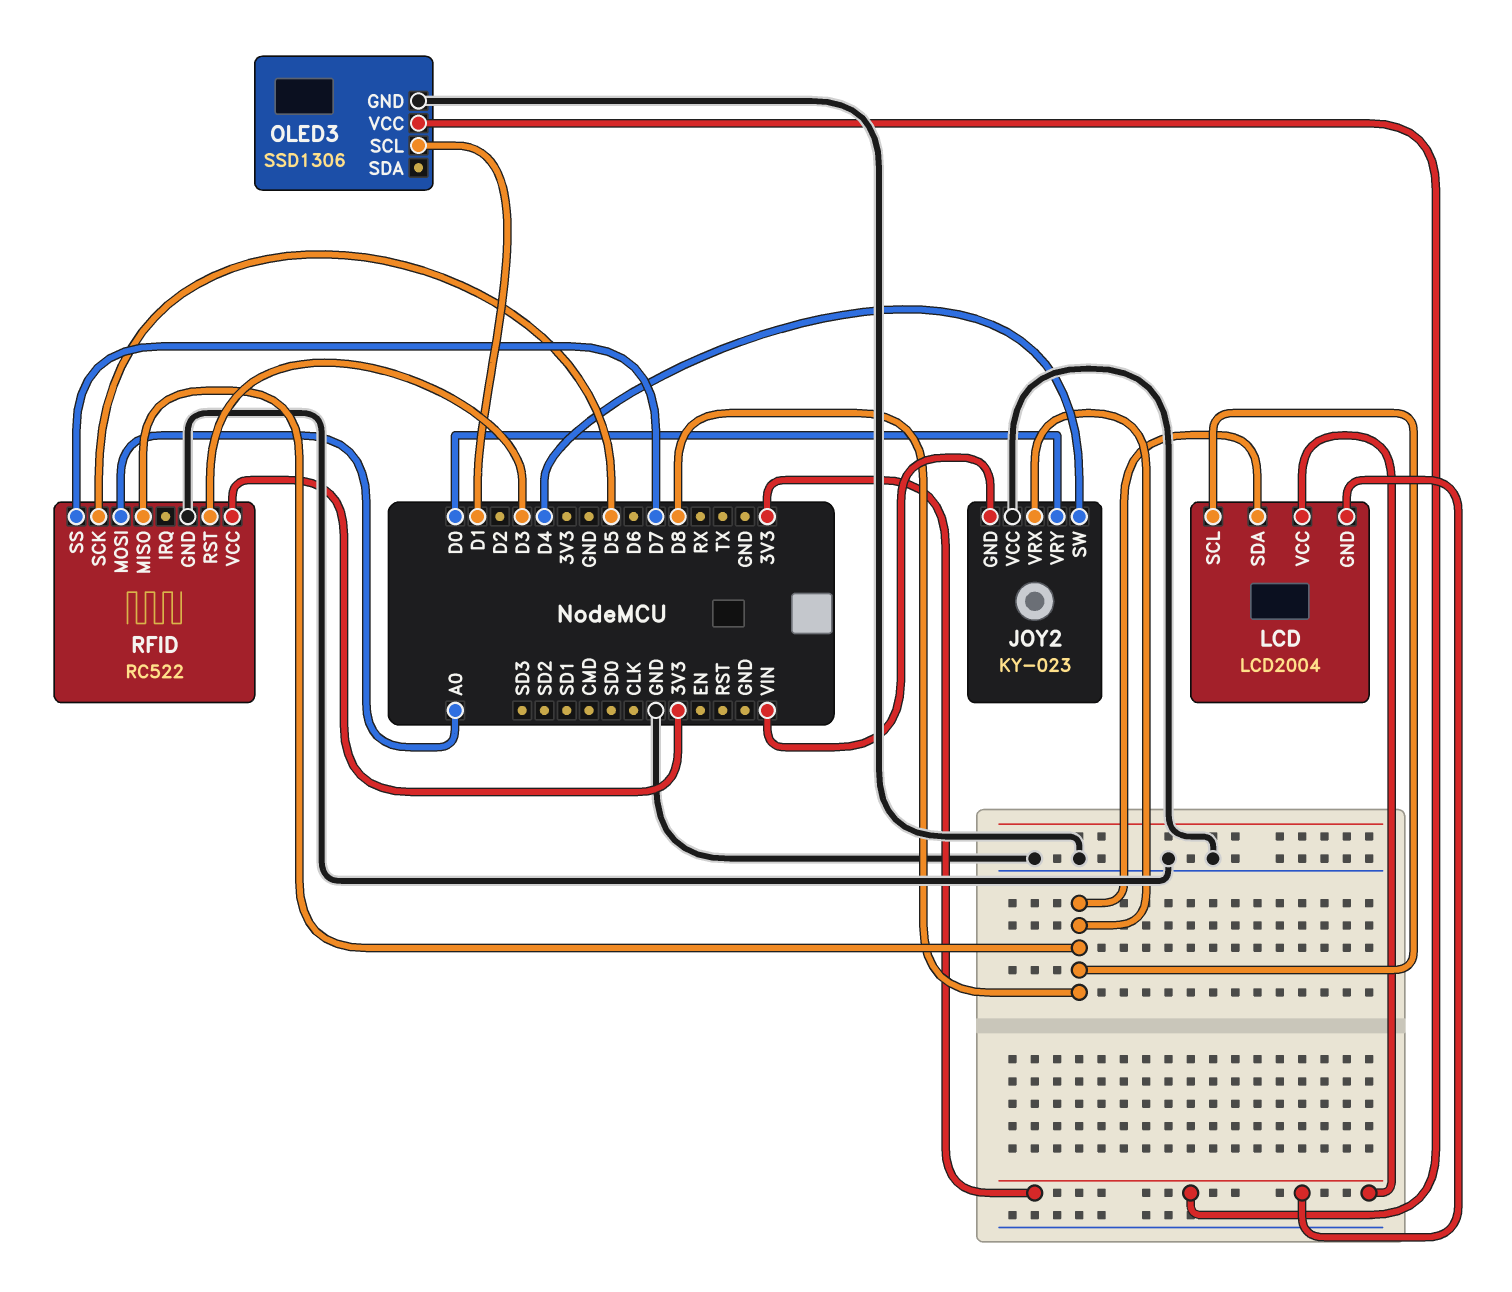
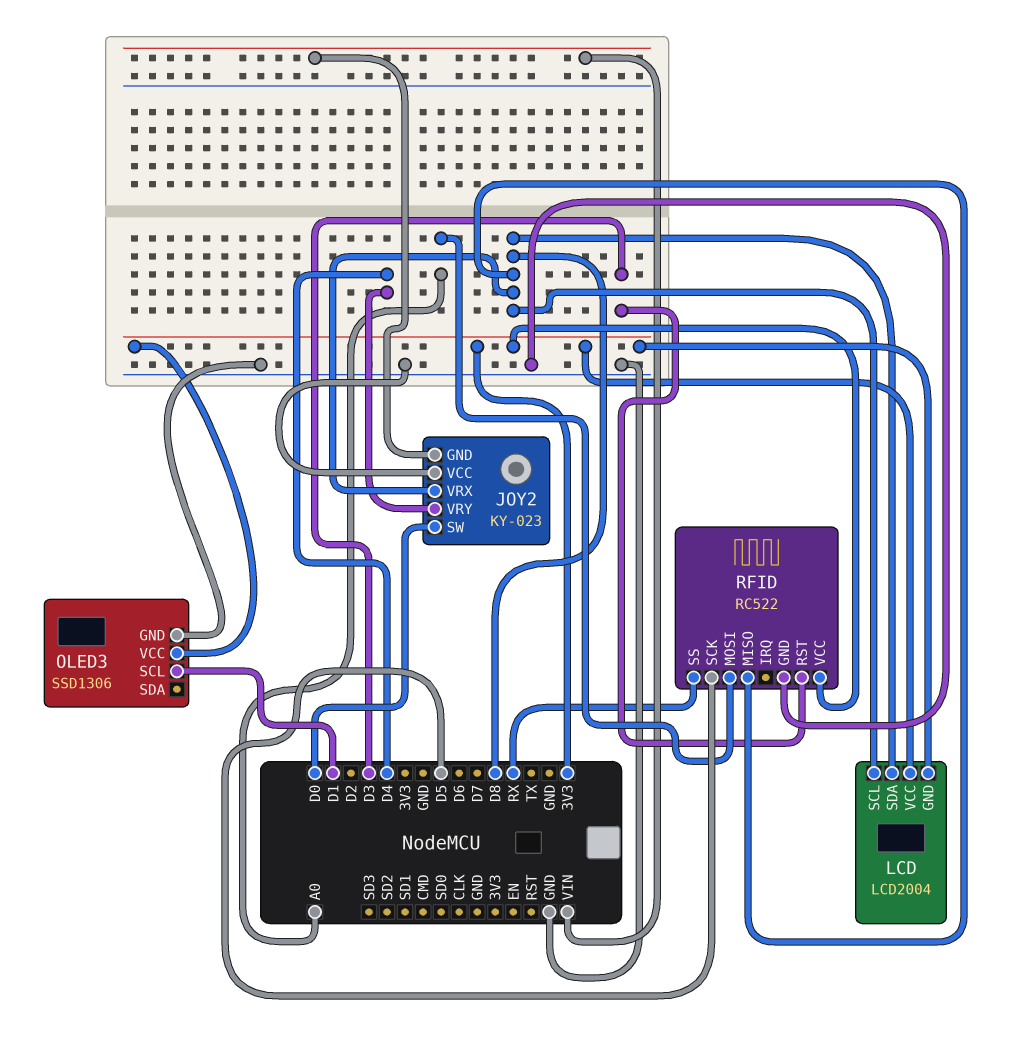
JOY2 pin SW: D4 -> D0
JOY2 pin VRY: D0 -> D4
RFID pin SS: D7 -> RX

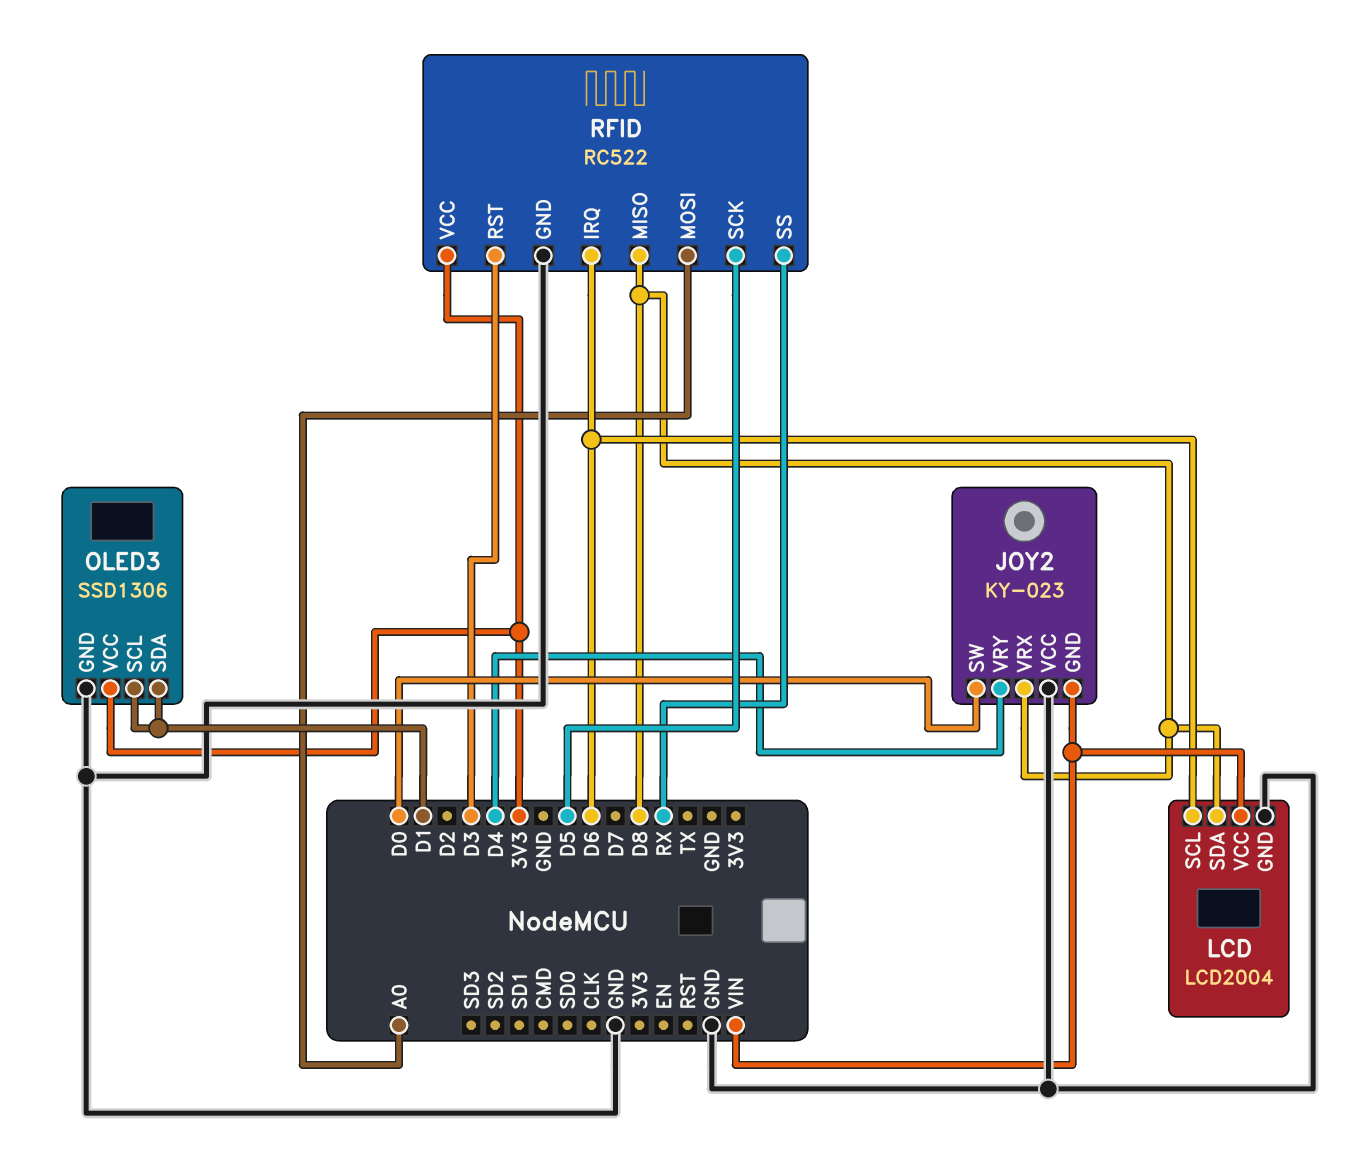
LCD pin GND: 3V3 -> GND
LCD pin SCL: D8 -> D6
LCD pin VCC: 3V3 -> VIN
OLED3 pin SDA: none -> D1
RFID pin IRQ: none -> D6

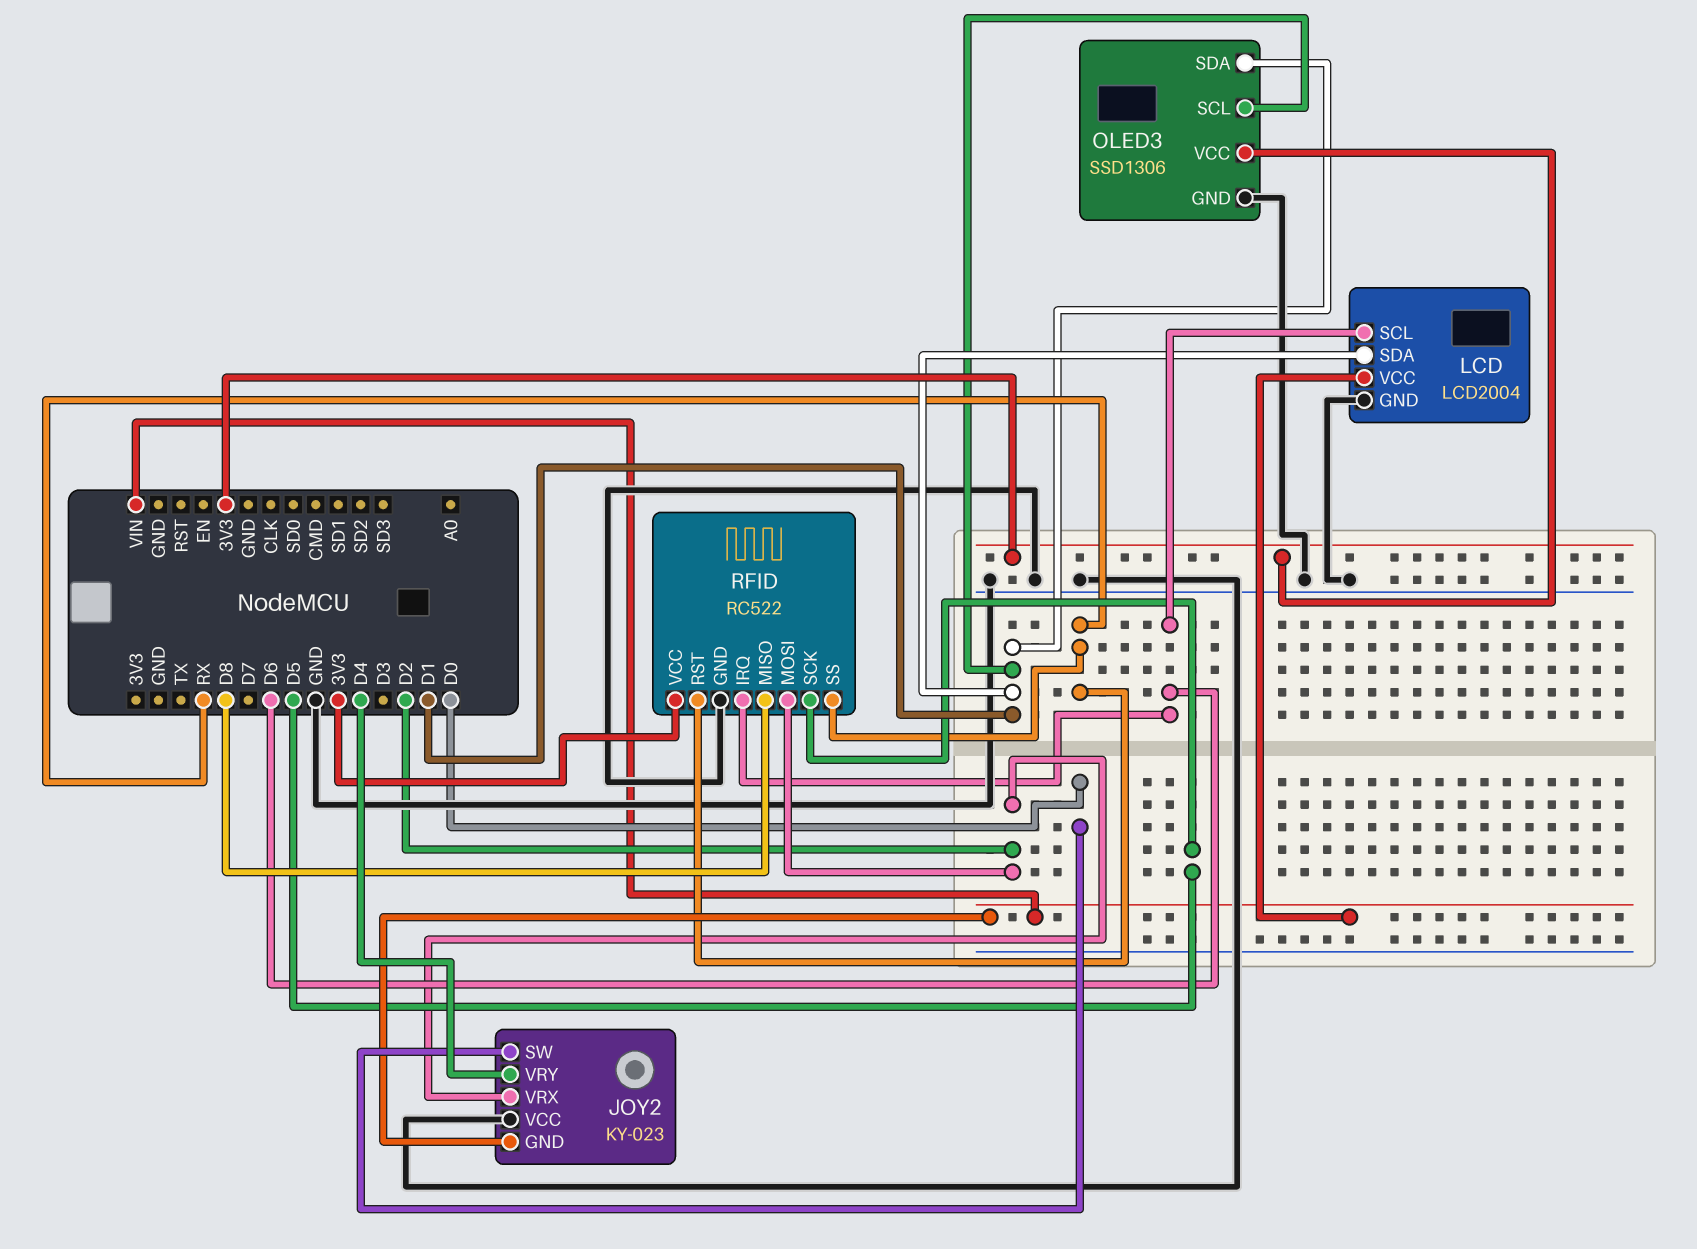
JOY2 pin VRX: D8 -> D2
LCD pin SDA: D8 -> D1
RFID pin MOSI: A0 -> D2
RFID pin RST: D3 -> RX

